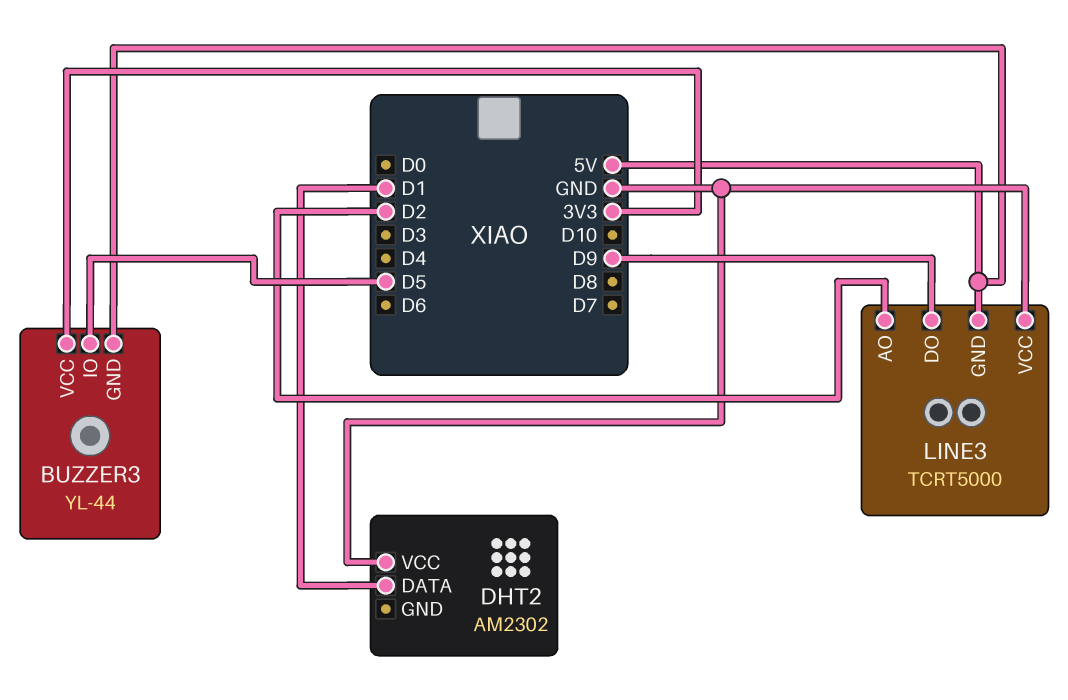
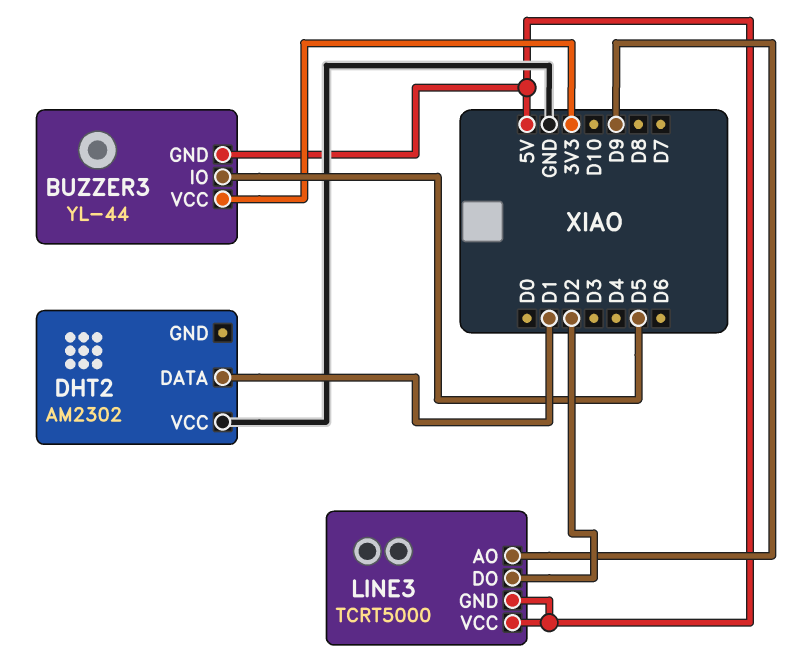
LINE3 pin AO: D2 -> D9
LINE3 pin DO: D9 -> D2
LINE3 pin VCC: GND -> 5V

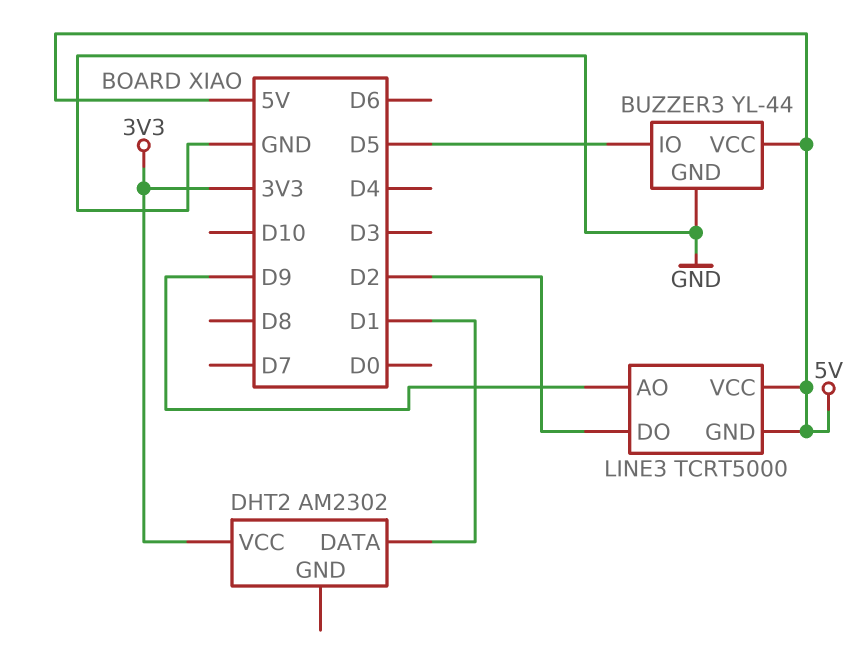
BUZZER3 pin GND: 5V -> GND
BUZZER3 pin VCC: 3V3 -> 5V
DHT2 pin VCC: GND -> 3V3

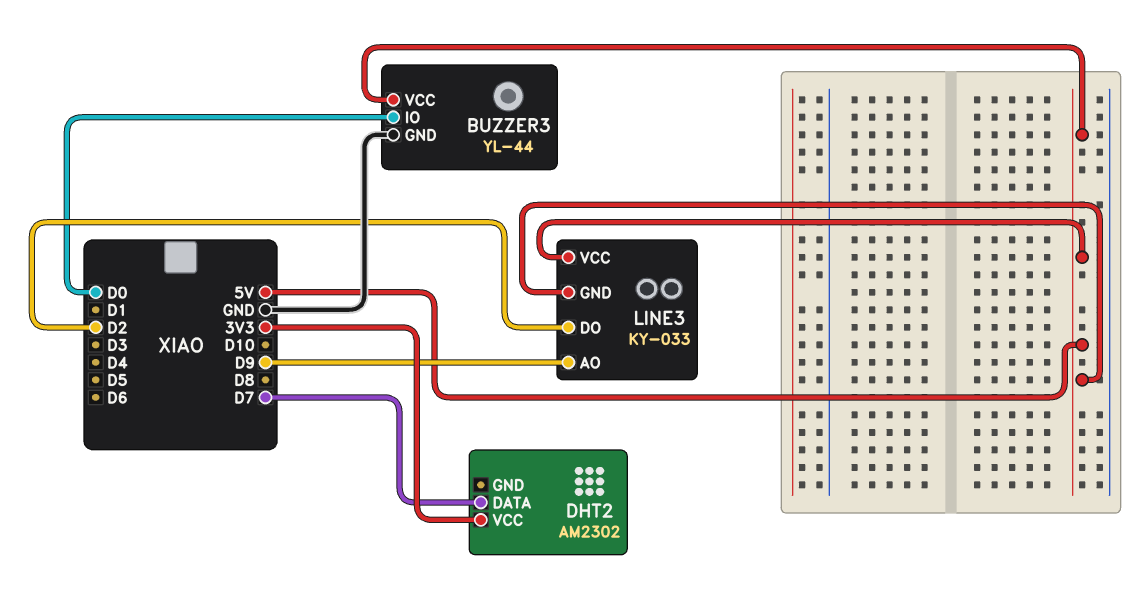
BUZZER3 pin IO: D5 -> D0
DHT2 pin DATA: D1 -> D7
LINE3: TCRT5000 -> KY-033

